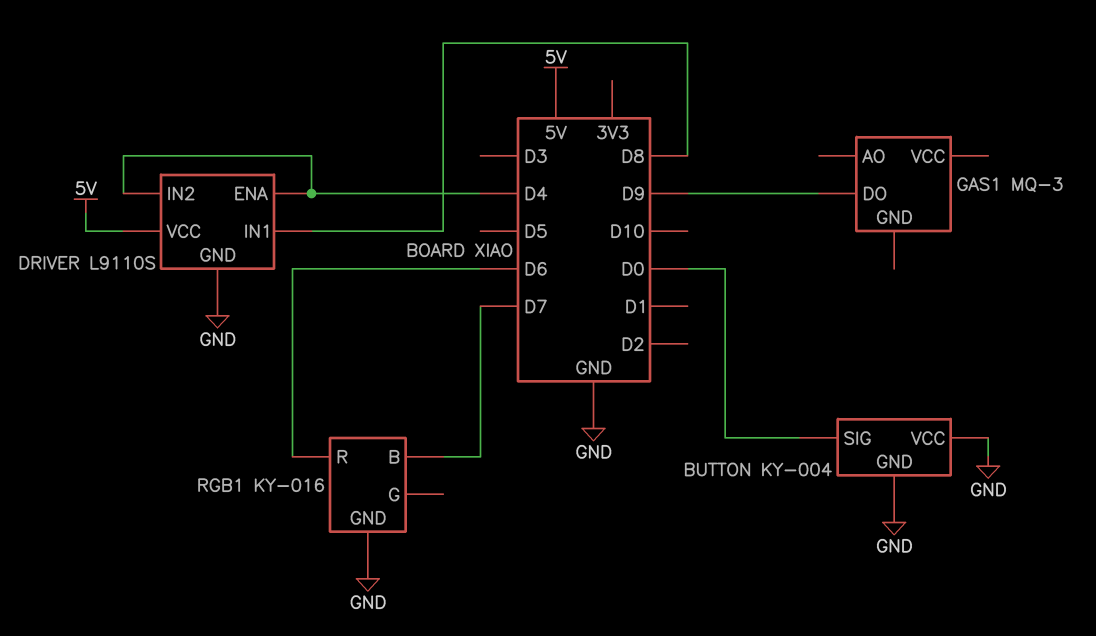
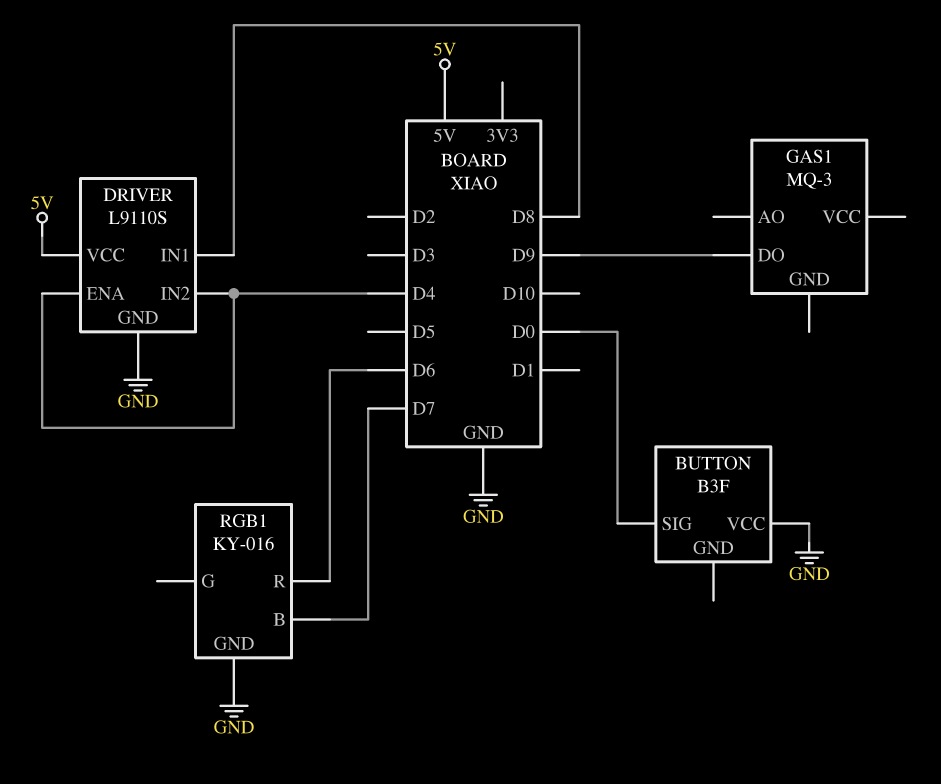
BUTTON: KY-004 -> B3F
BUTTON pin GND: GND -> none

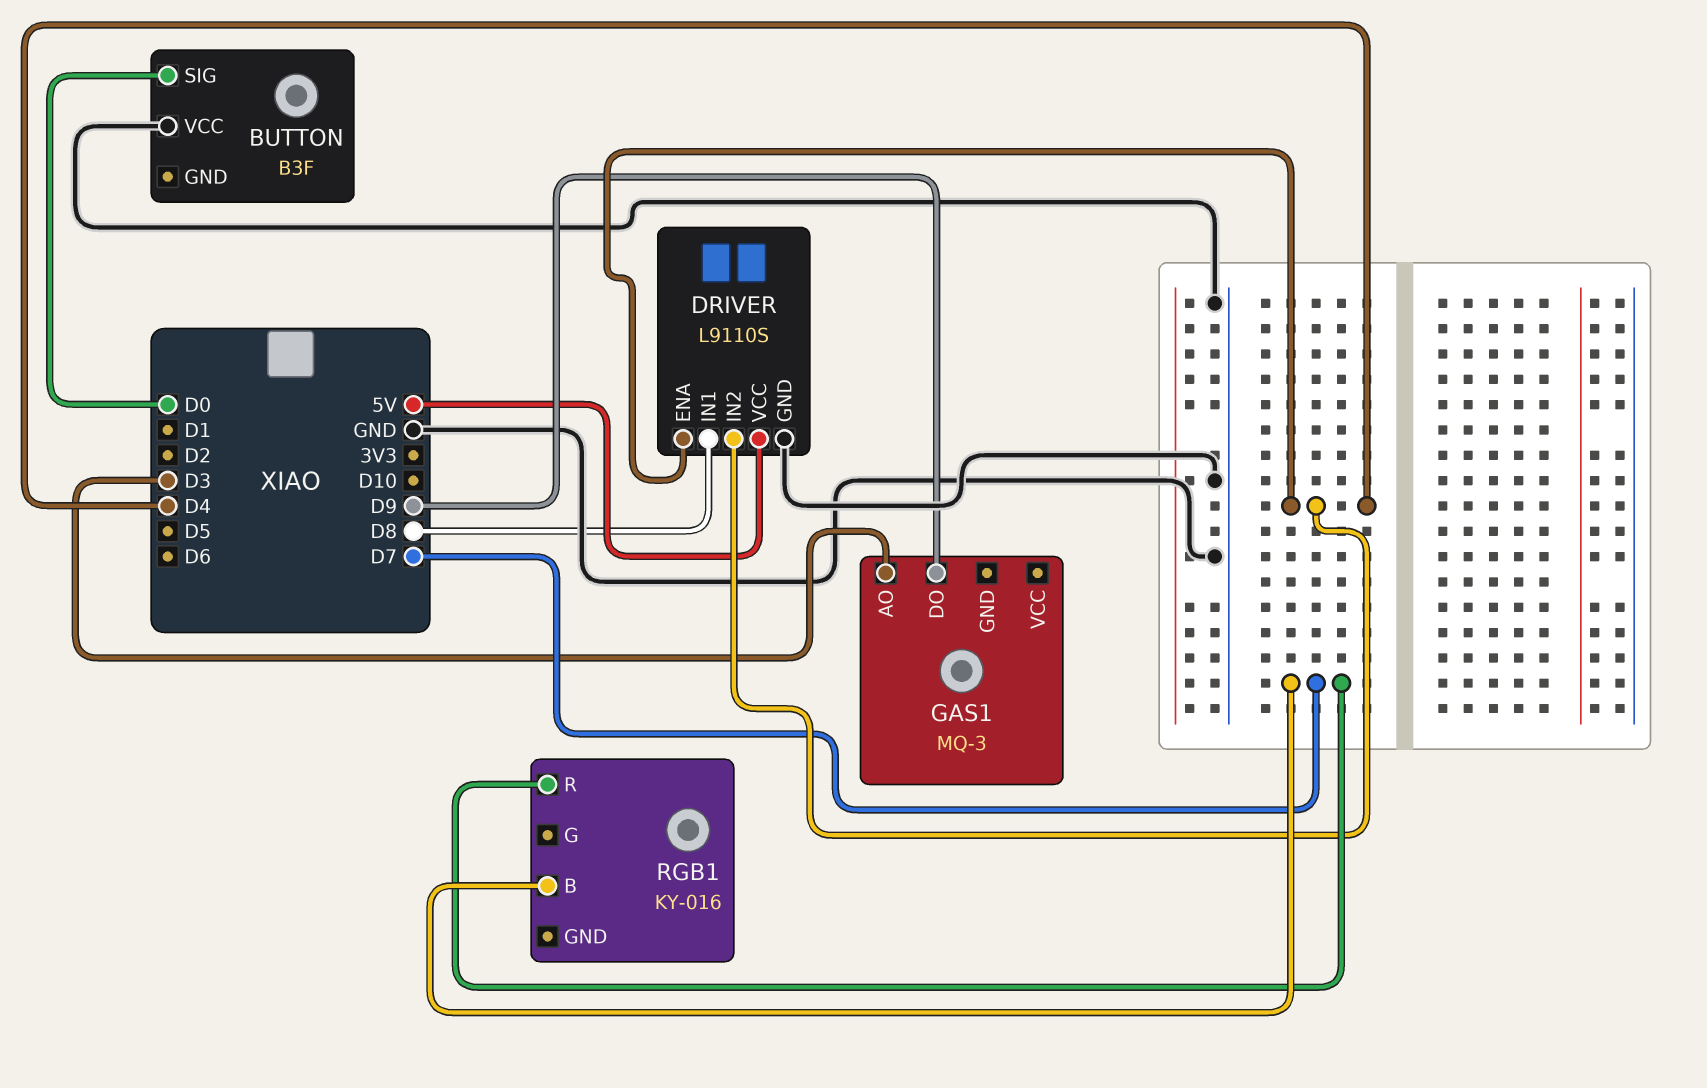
GAS1 pin AO: none -> D3
RGB1 pin GND: GND -> none
RGB1 pin R: D6 -> D7

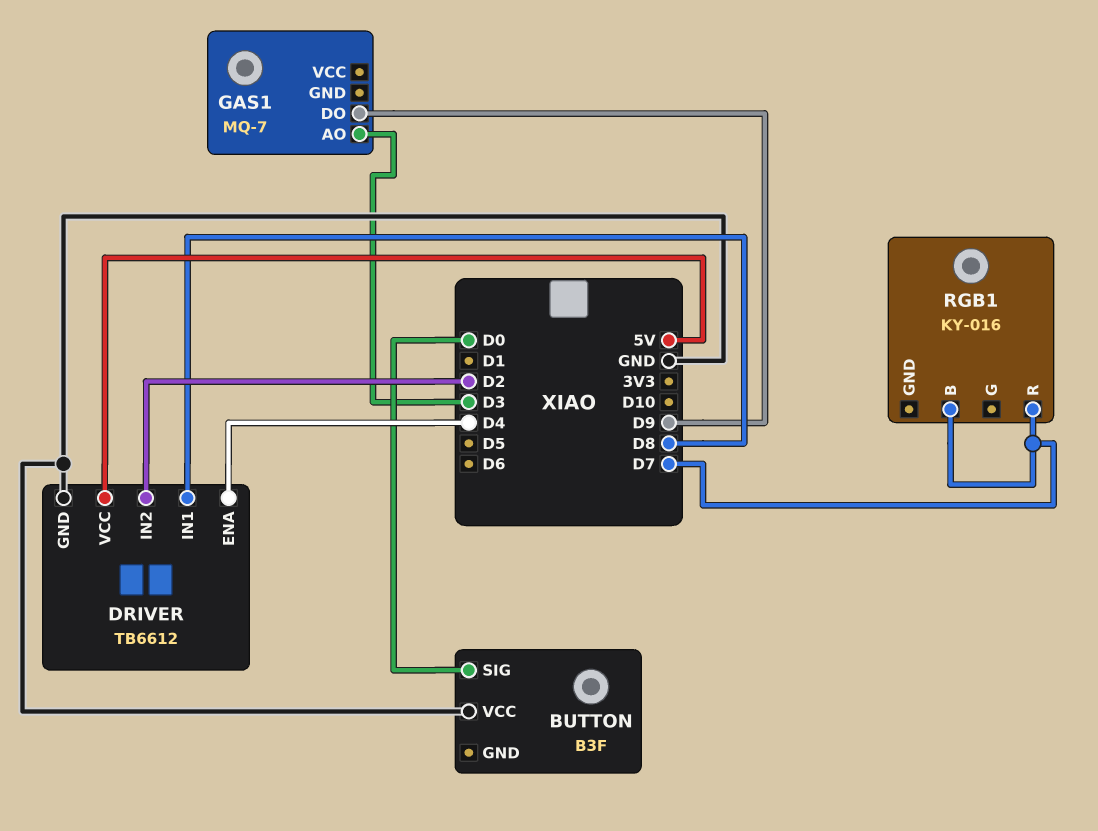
DRIVER: L9110S -> TB6612
DRIVER pin IN2: D4 -> D2
GAS1: MQ-3 -> MQ-7

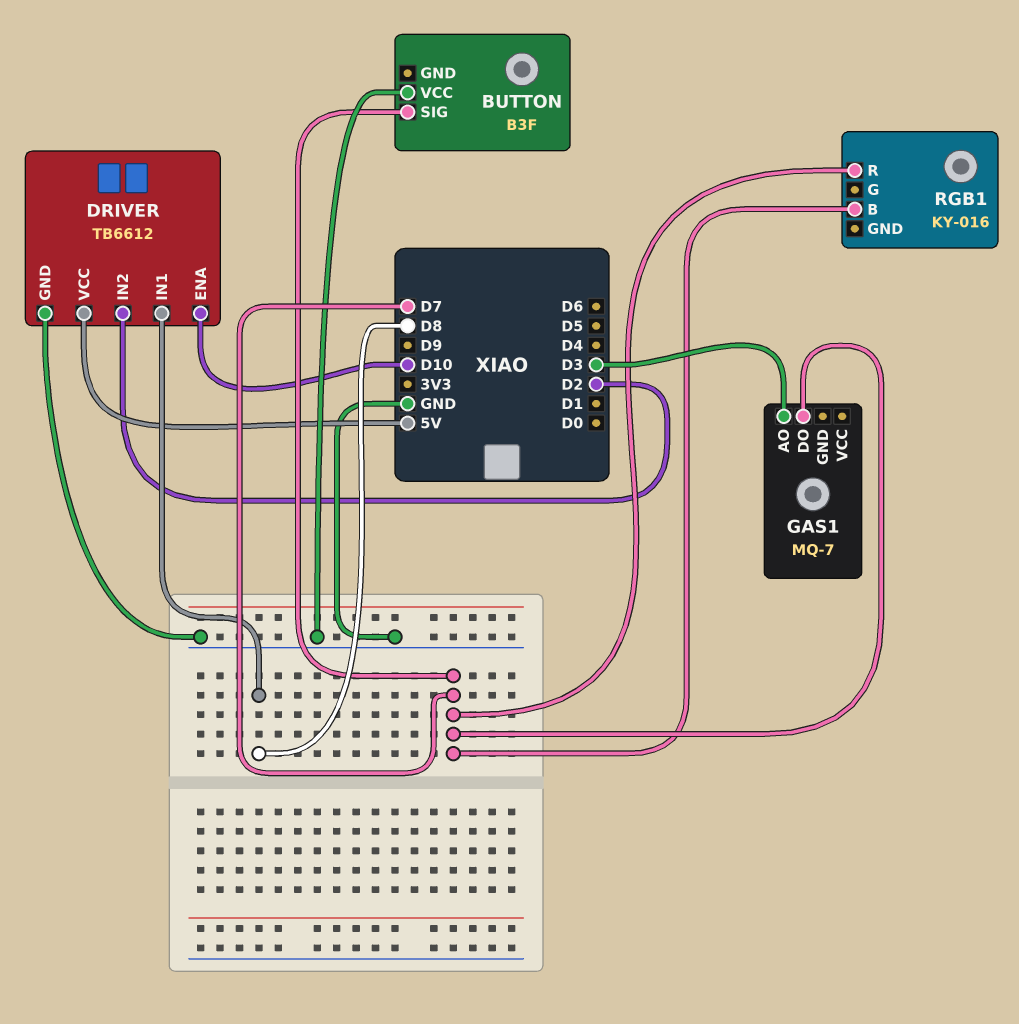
BUTTON pin SIG: D0 -> D7
DRIVER pin ENA: D4 -> D10
GAS1 pin DO: D9 -> D7

